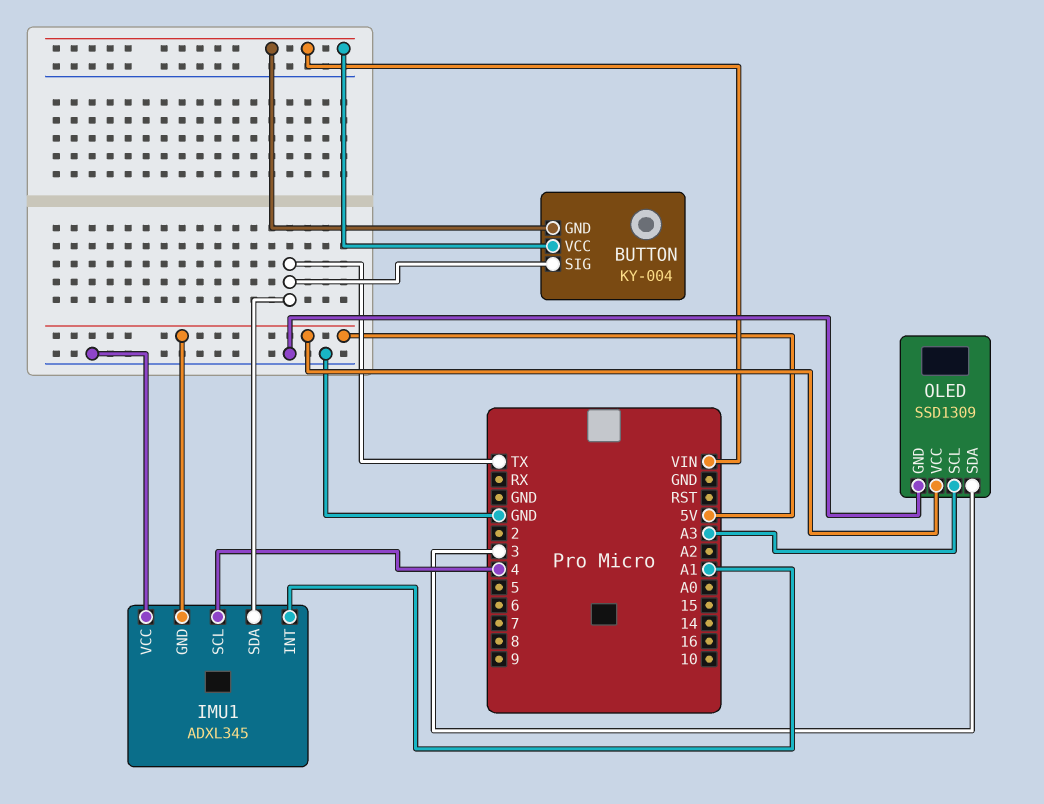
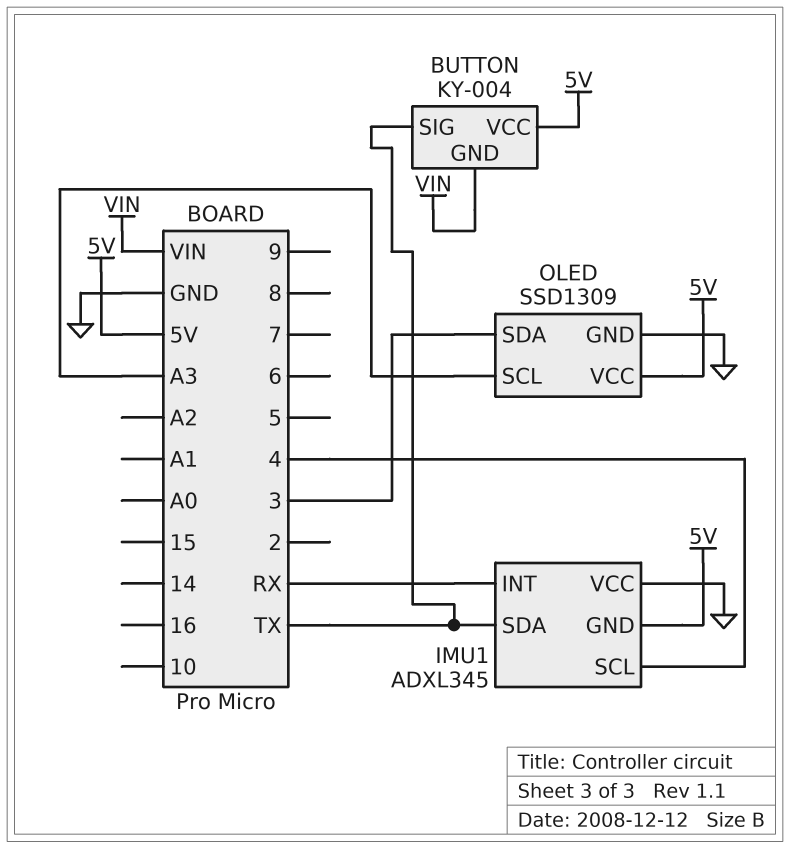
BUTTON pin VCC: VIN -> 5V
IMU1 pin INT: A1 -> RX

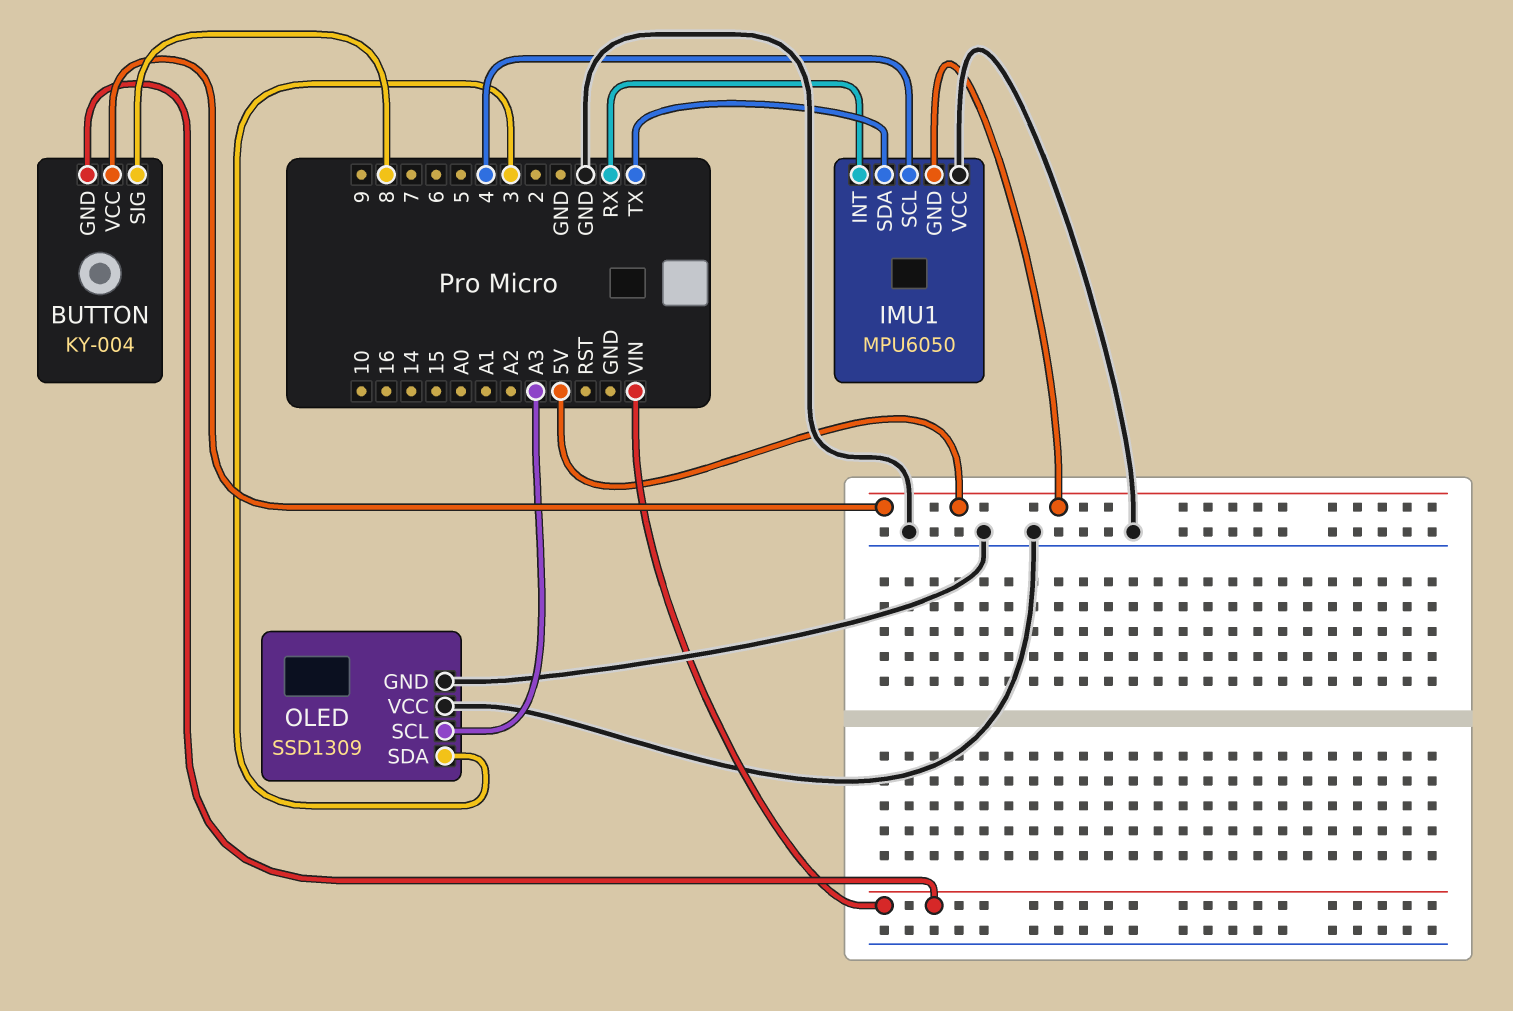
BUTTON pin SIG: TX -> 8
IMU1: ADXL345 -> MPU6050
OLED pin VCC: 5V -> GND

